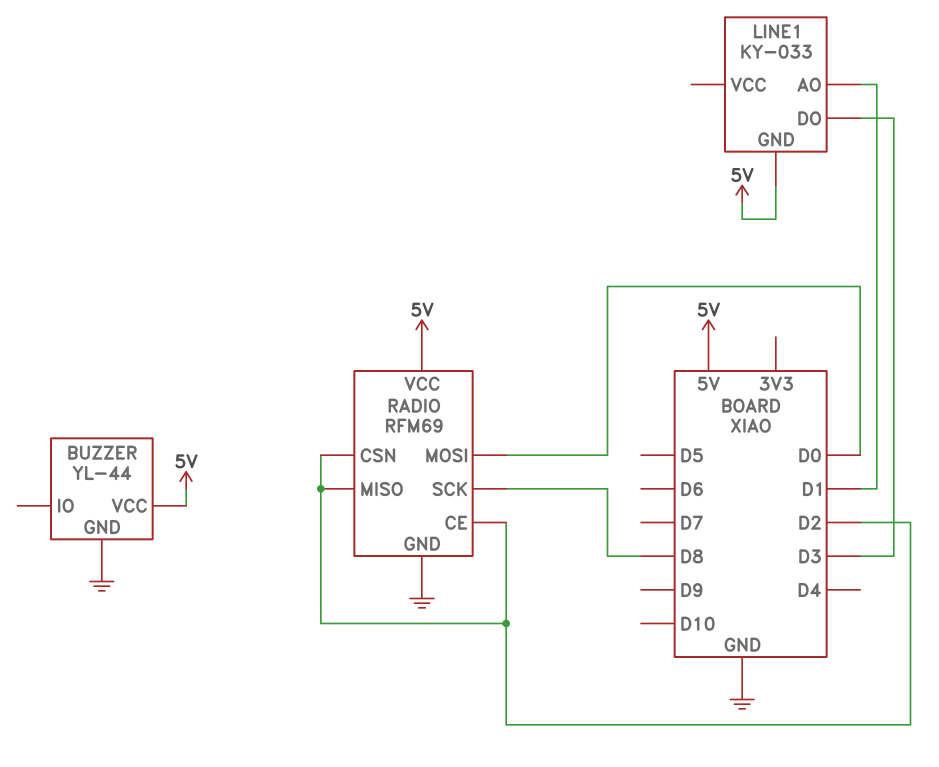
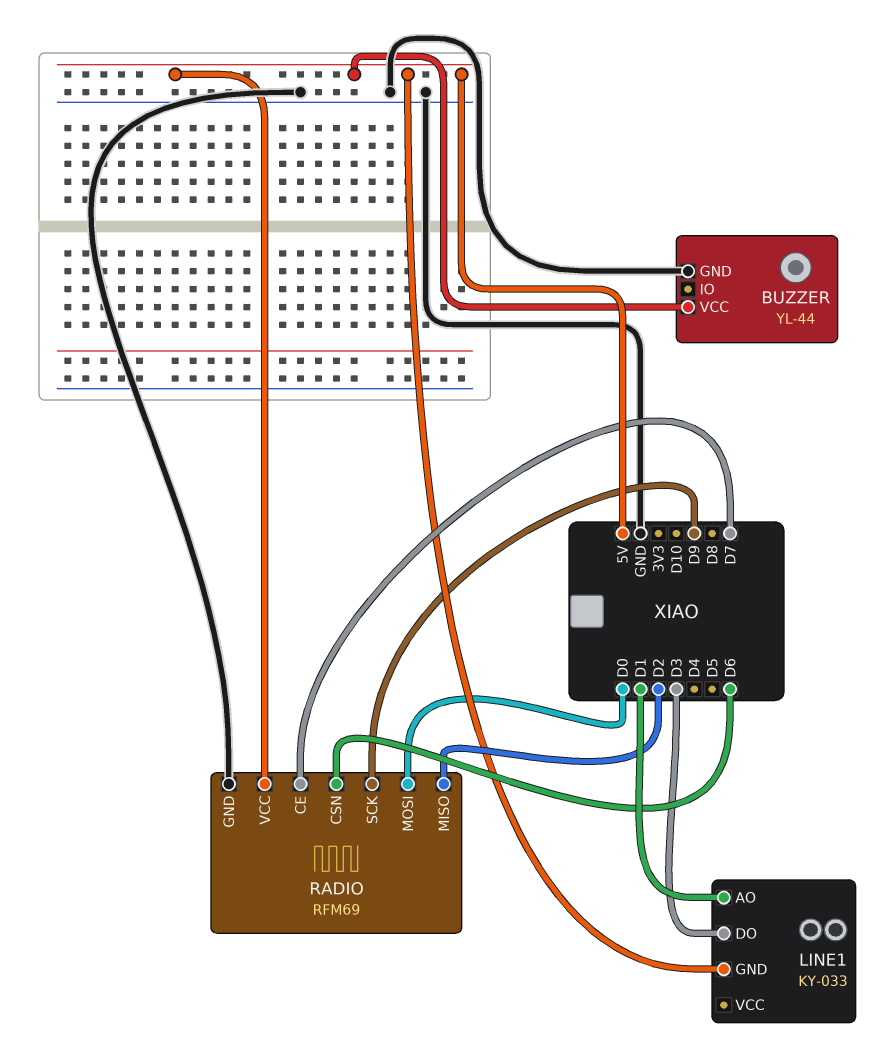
RADIO pin CE: D2 -> D7
RADIO pin CSN: D2 -> D6
RADIO pin SCK: D8 -> D9

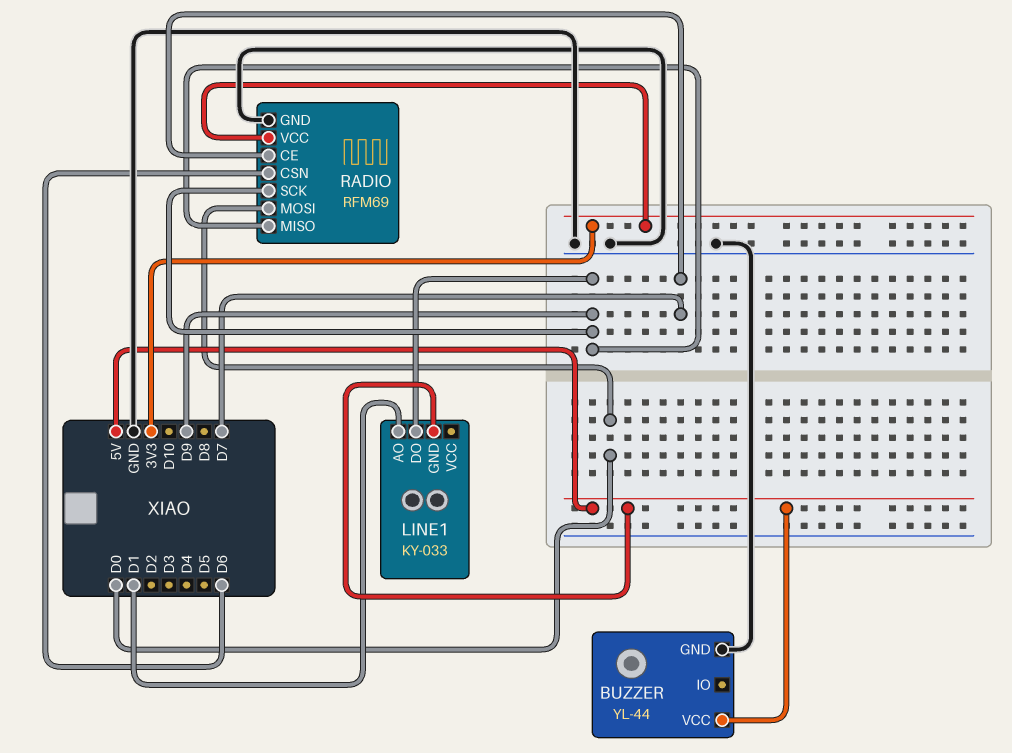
LINE1 pin DO: D3 -> D9
RADIO pin MISO: D2 -> D9
RADIO pin VCC: 5V -> 3V3

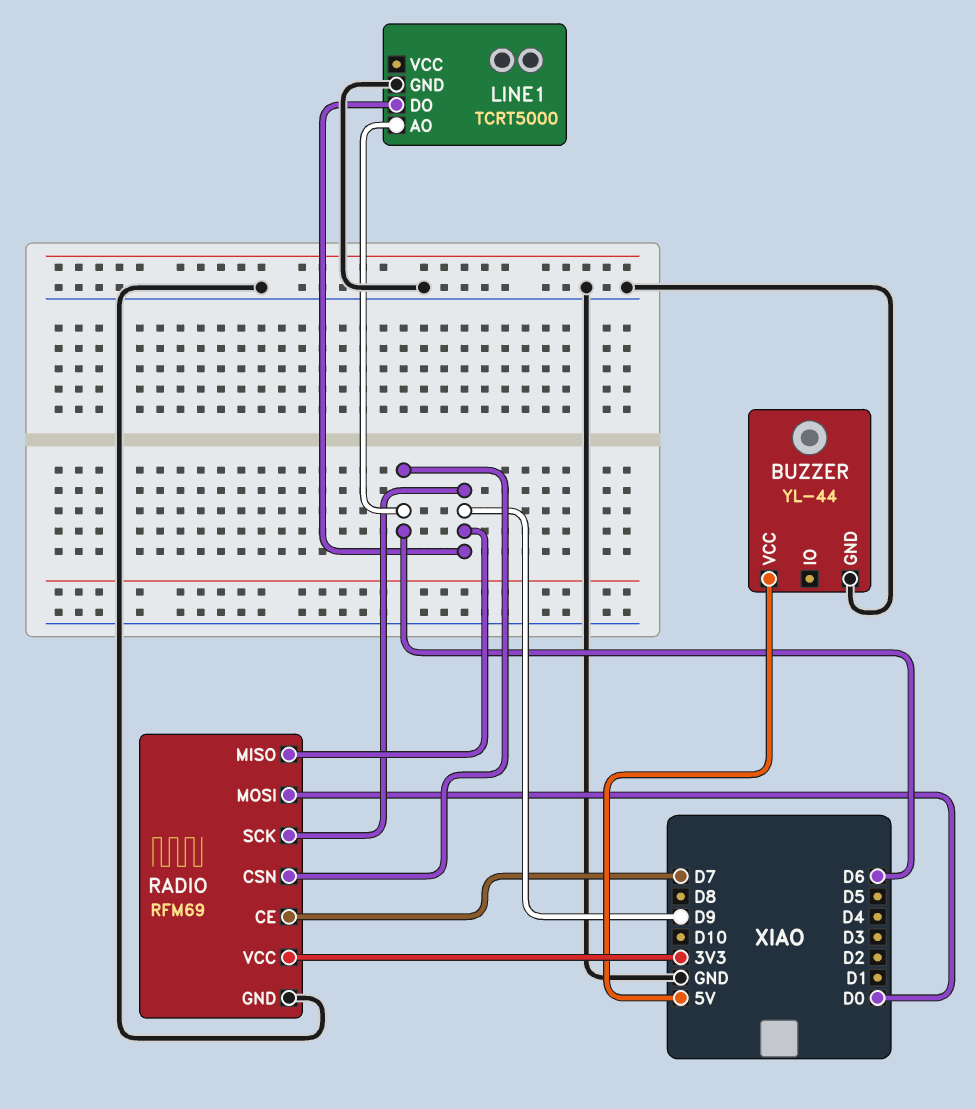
LINE1: KY-033 -> TCRT5000
LINE1 pin AO: D1 -> D6
LINE1 pin GND: 5V -> GND

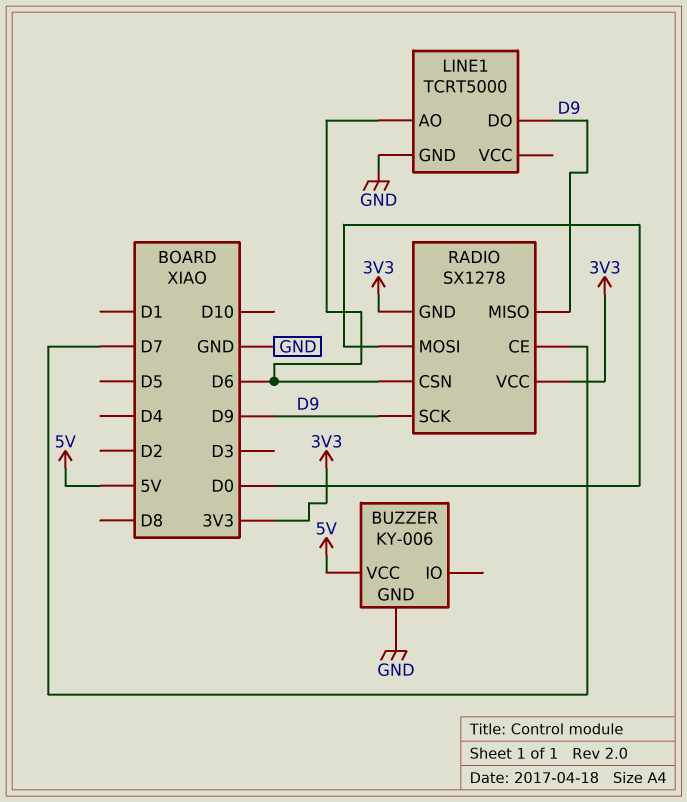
BUZZER: YL-44 -> KY-006
RADIO: RFM69 -> SX1278
RADIO pin GND: GND -> 3V3

